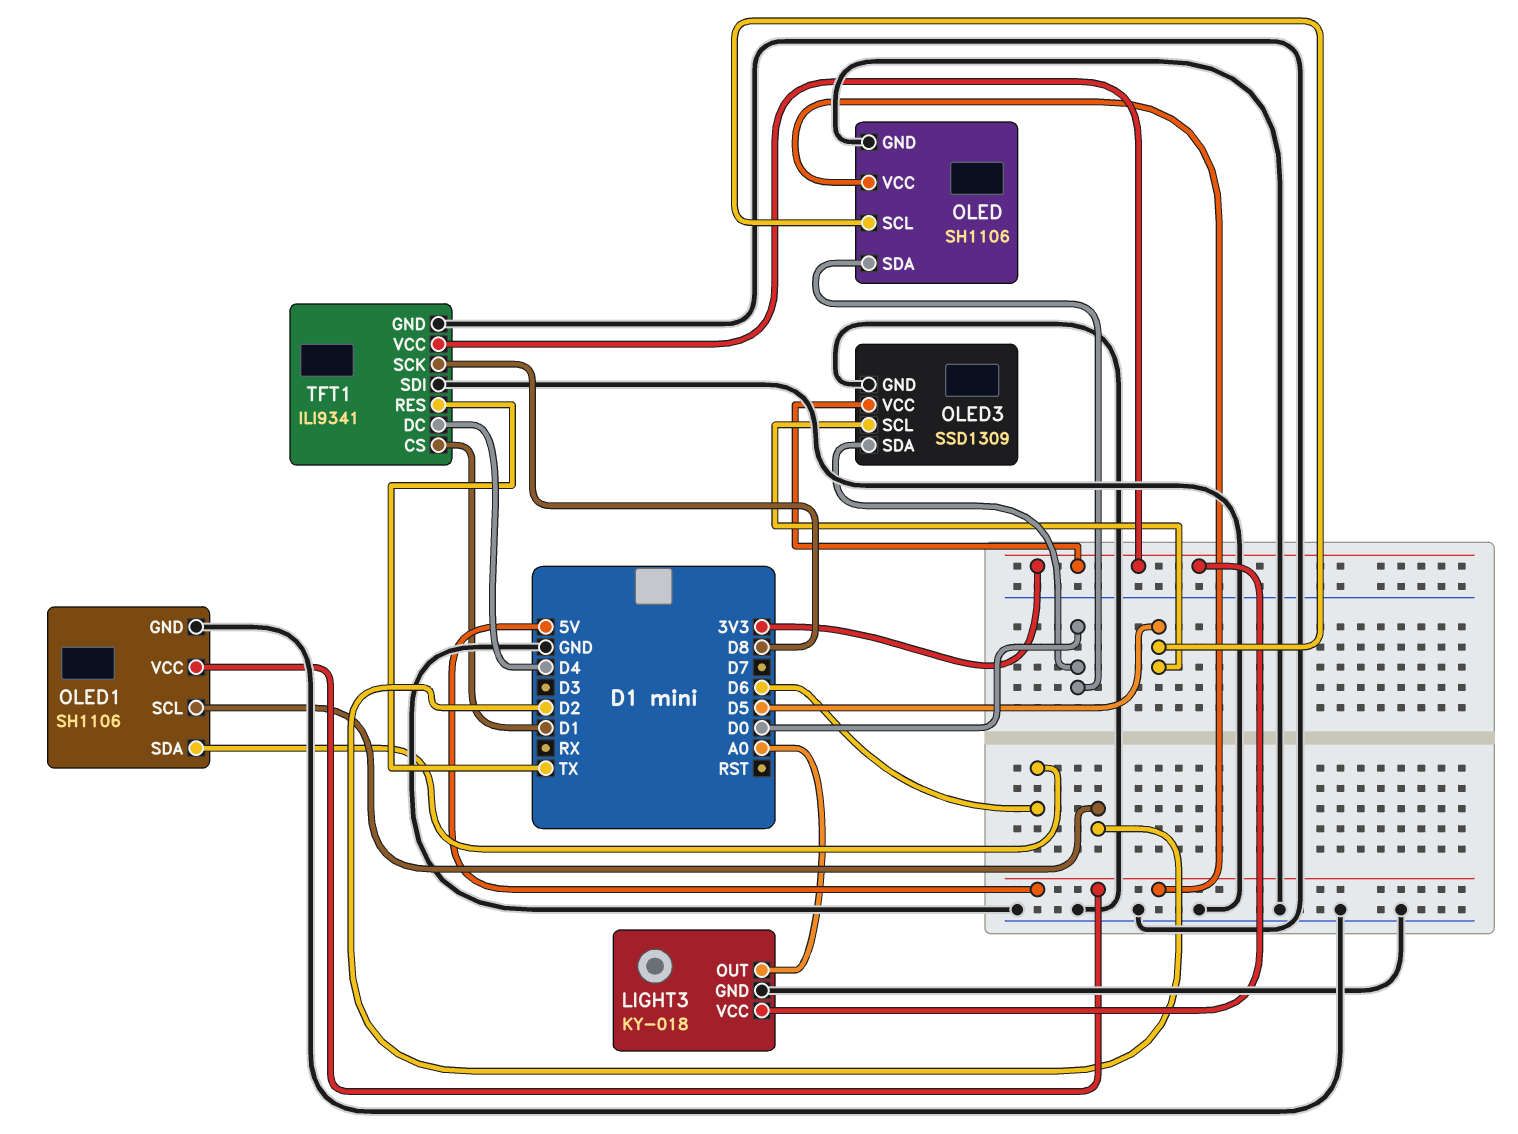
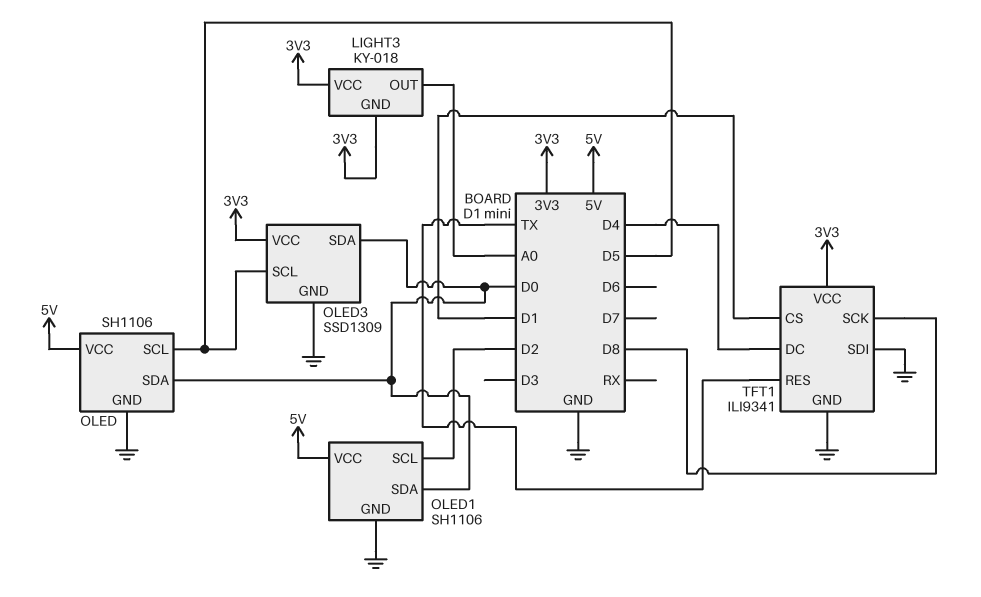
LIGHT3 pin GND: GND -> 3V3
OLED1 pin SDA: D6 -> D0

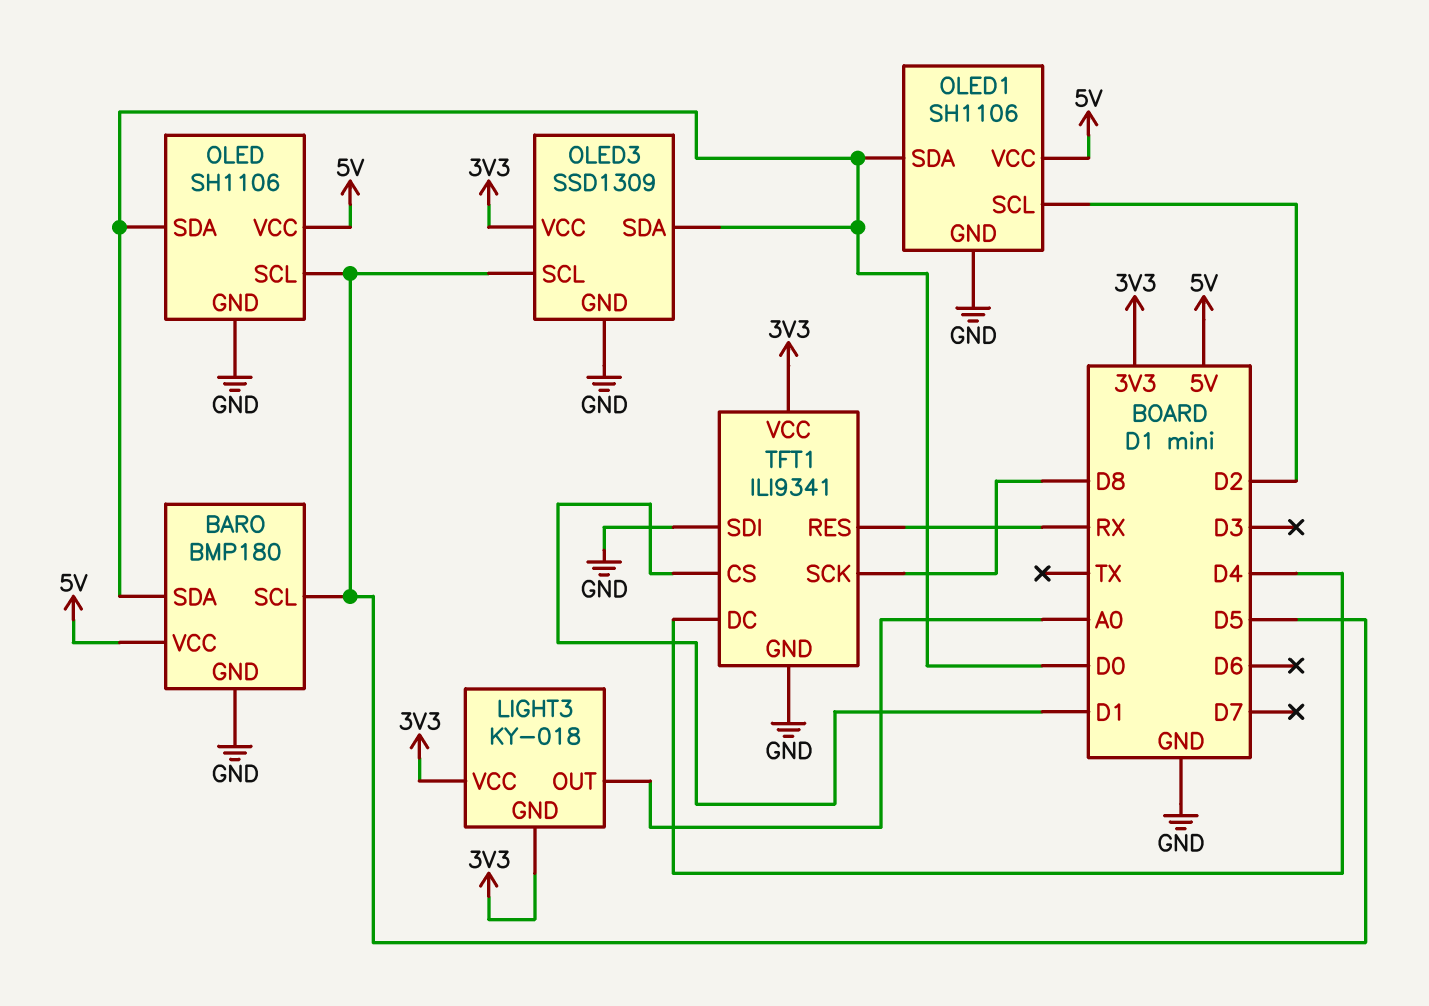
BARO: none -> BMP180
BARO pin GND: none -> GND
BARO pin SCL: none -> D5
BARO pin SDA: none -> D0
BARO pin VCC: none -> 5V
TFT1 pin RES: TX -> RX

